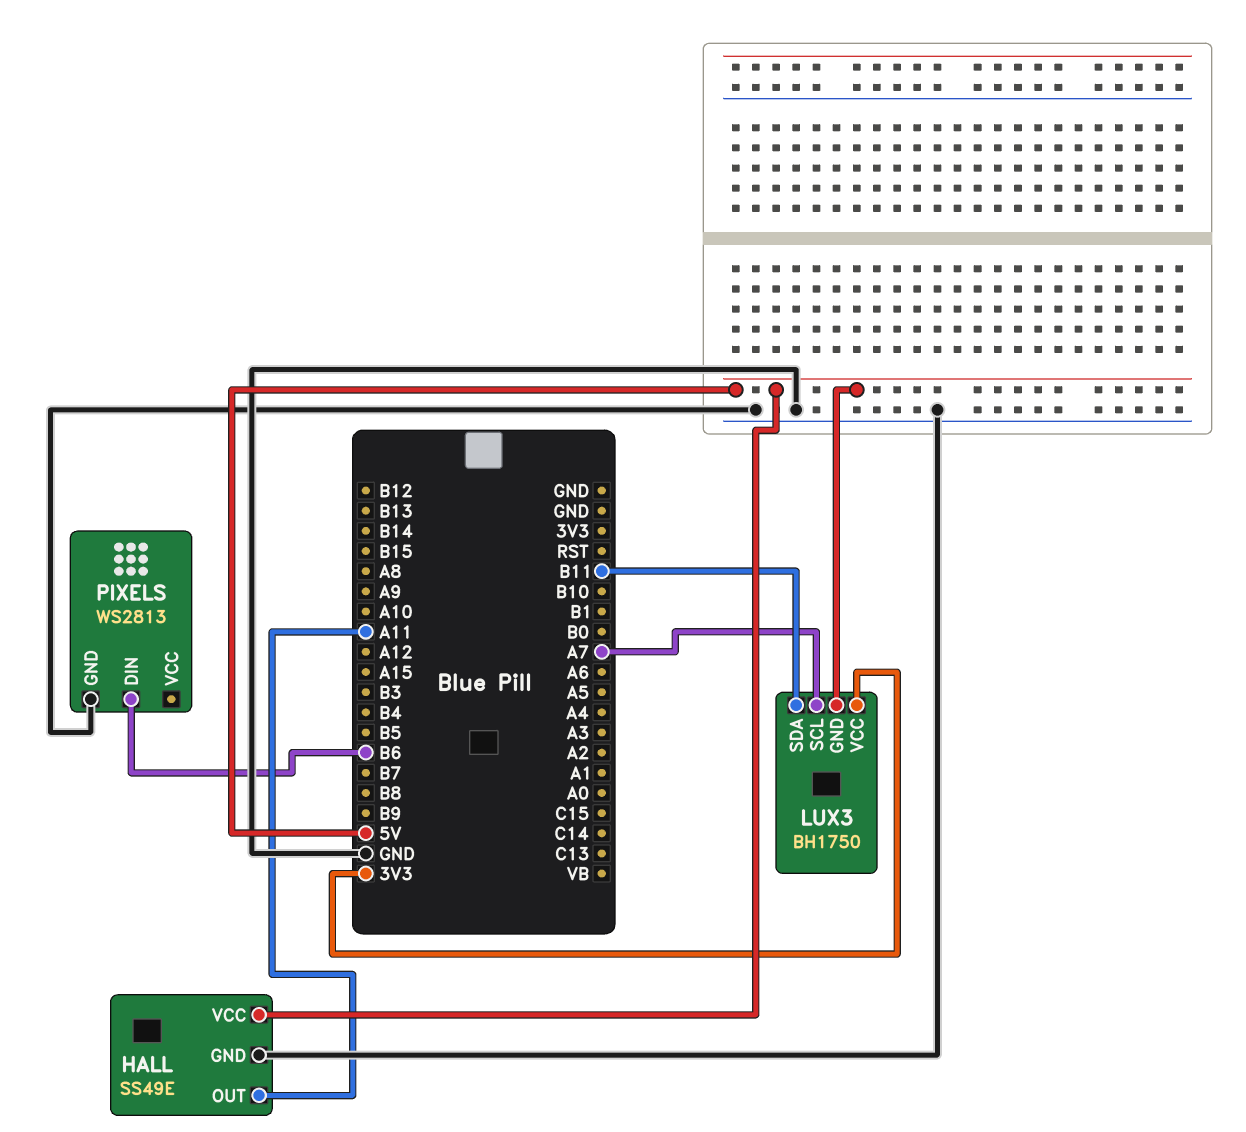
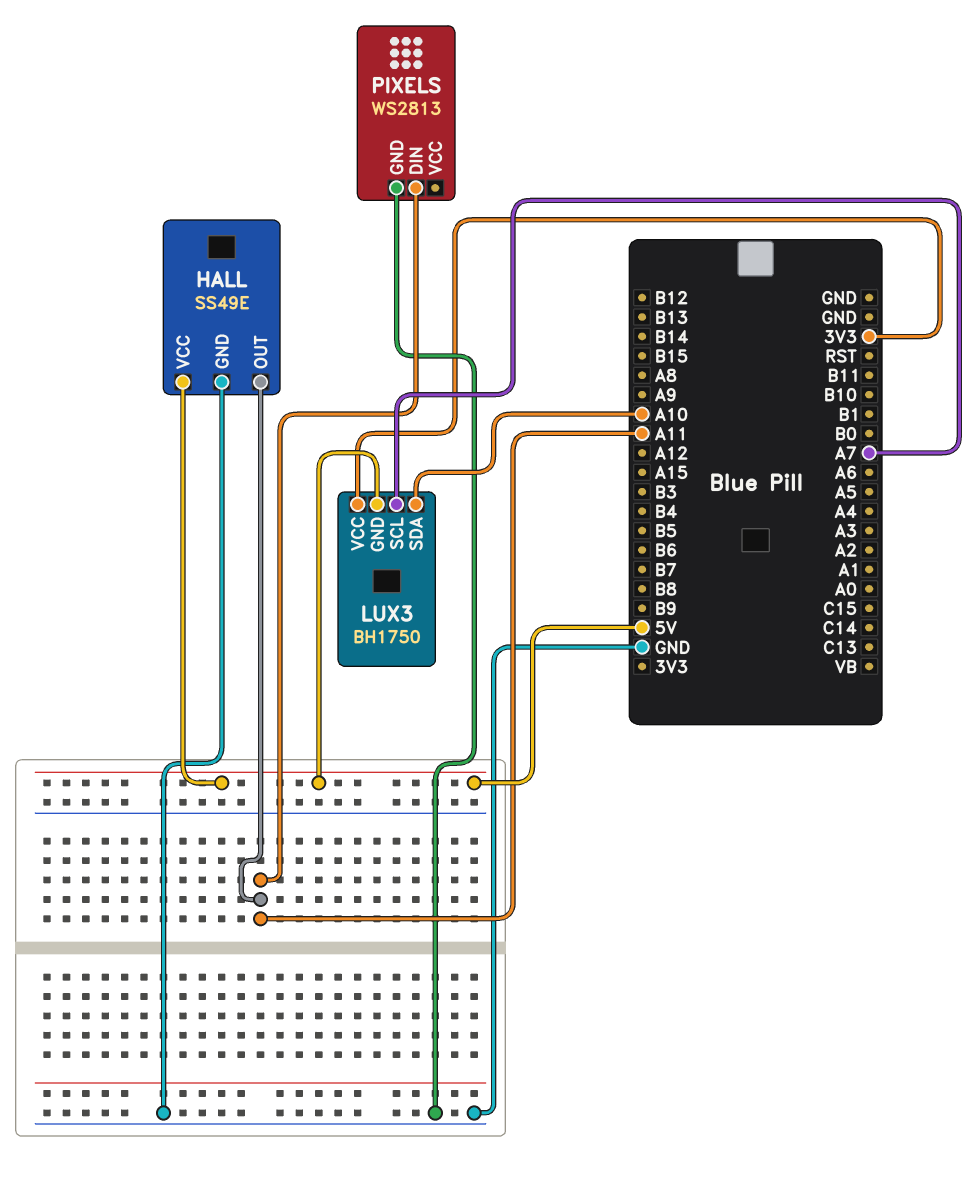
LUX3 pin SDA: B11 -> A10
PIXELS pin DIN: B6 -> A11

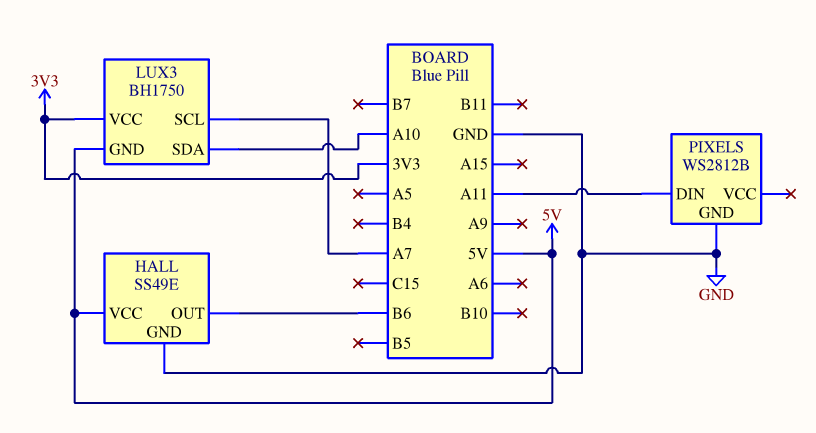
HALL pin OUT: A11 -> B6
PIXELS: WS2813 -> WS2812B

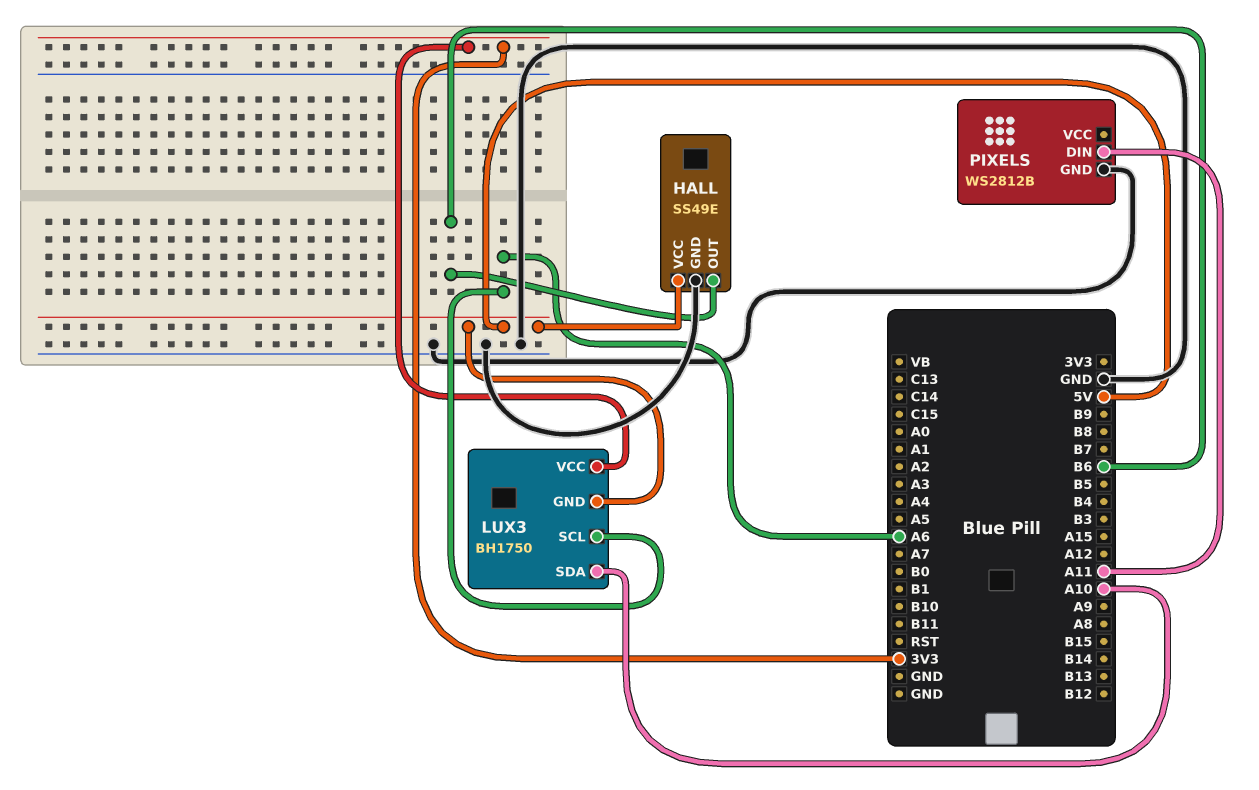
LUX3 pin SCL: A7 -> A6

